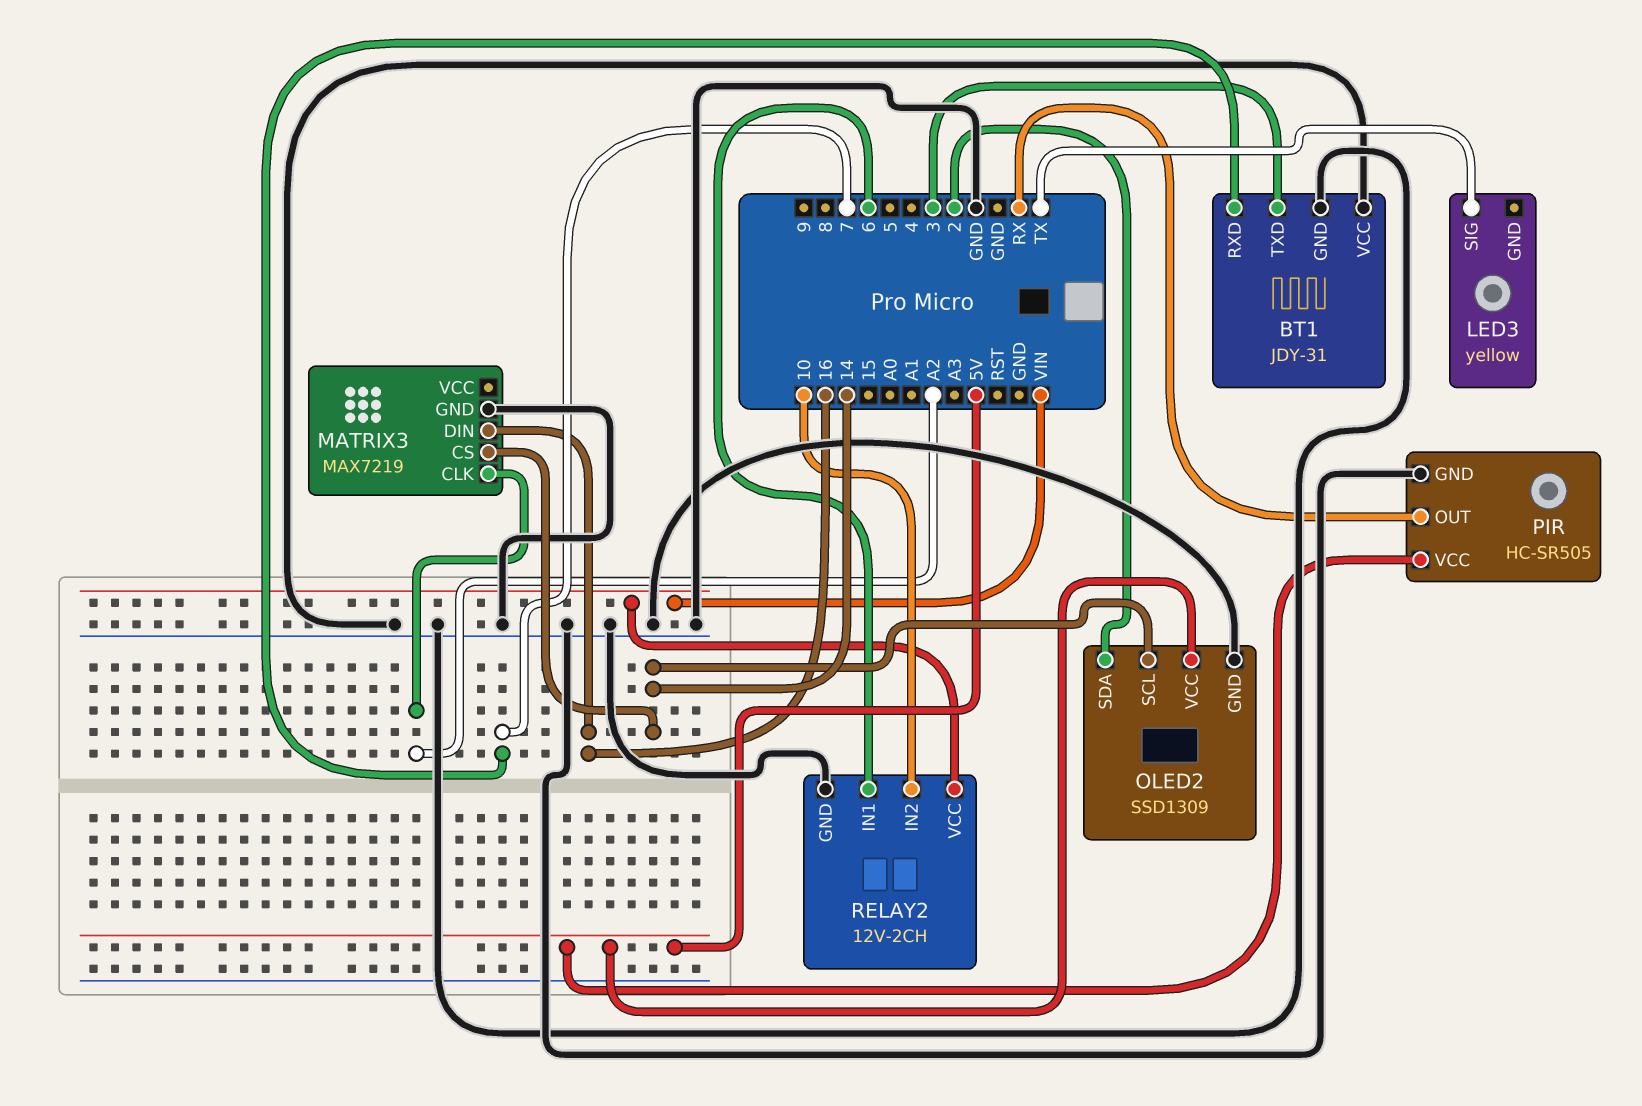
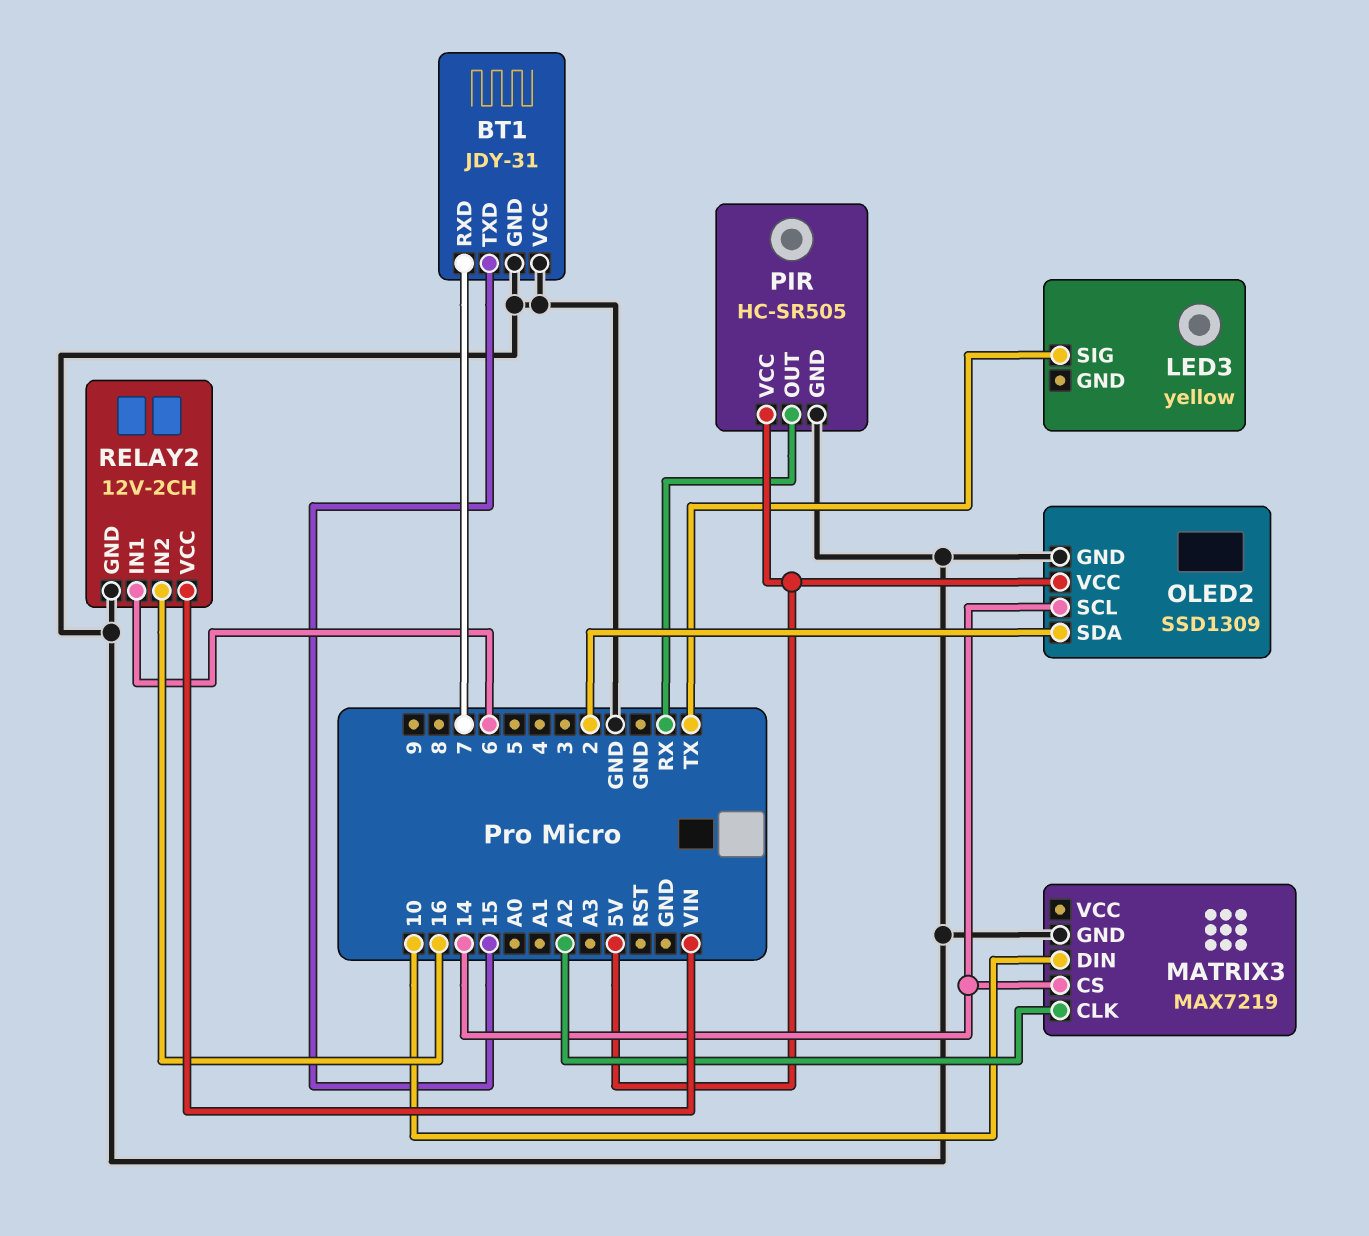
BT1 pin TXD: 3 -> 15
MATRIX3 pin DIN: 16 -> 10
RELAY2 pin IN2: 10 -> 16

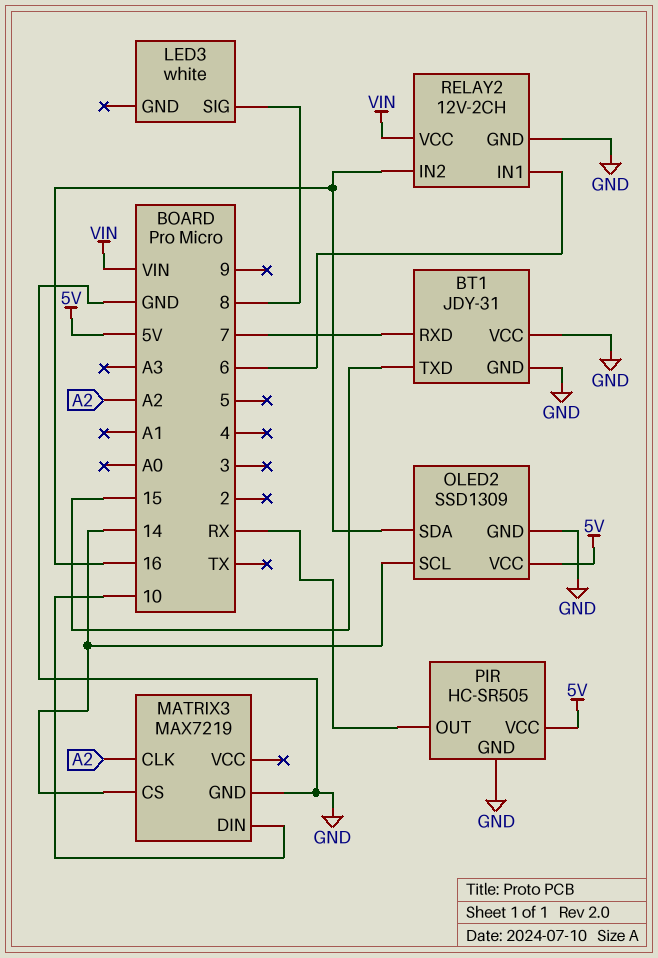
LED3: yellow -> white
LED3 pin SIG: TX -> 8
OLED2 pin SDA: 2 -> 16

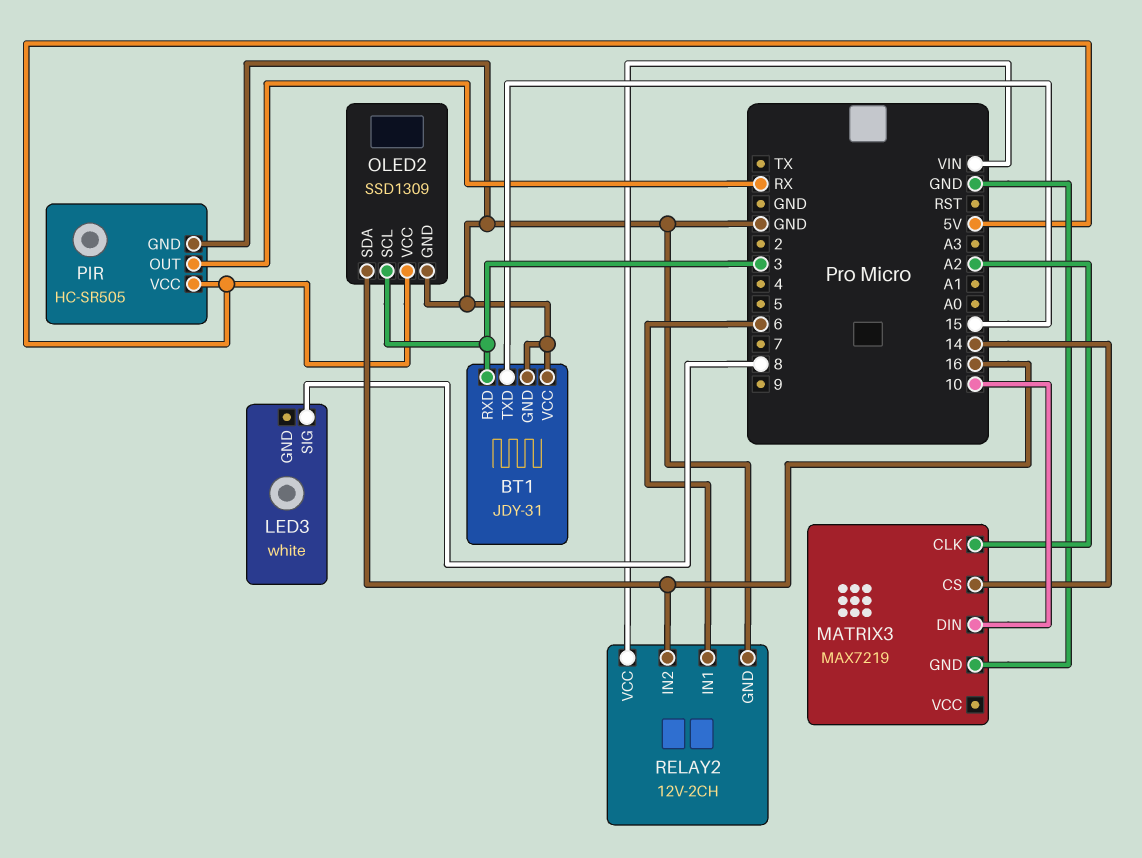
BT1 pin RXD: 7 -> 3
OLED2 pin SCL: 14 -> 3

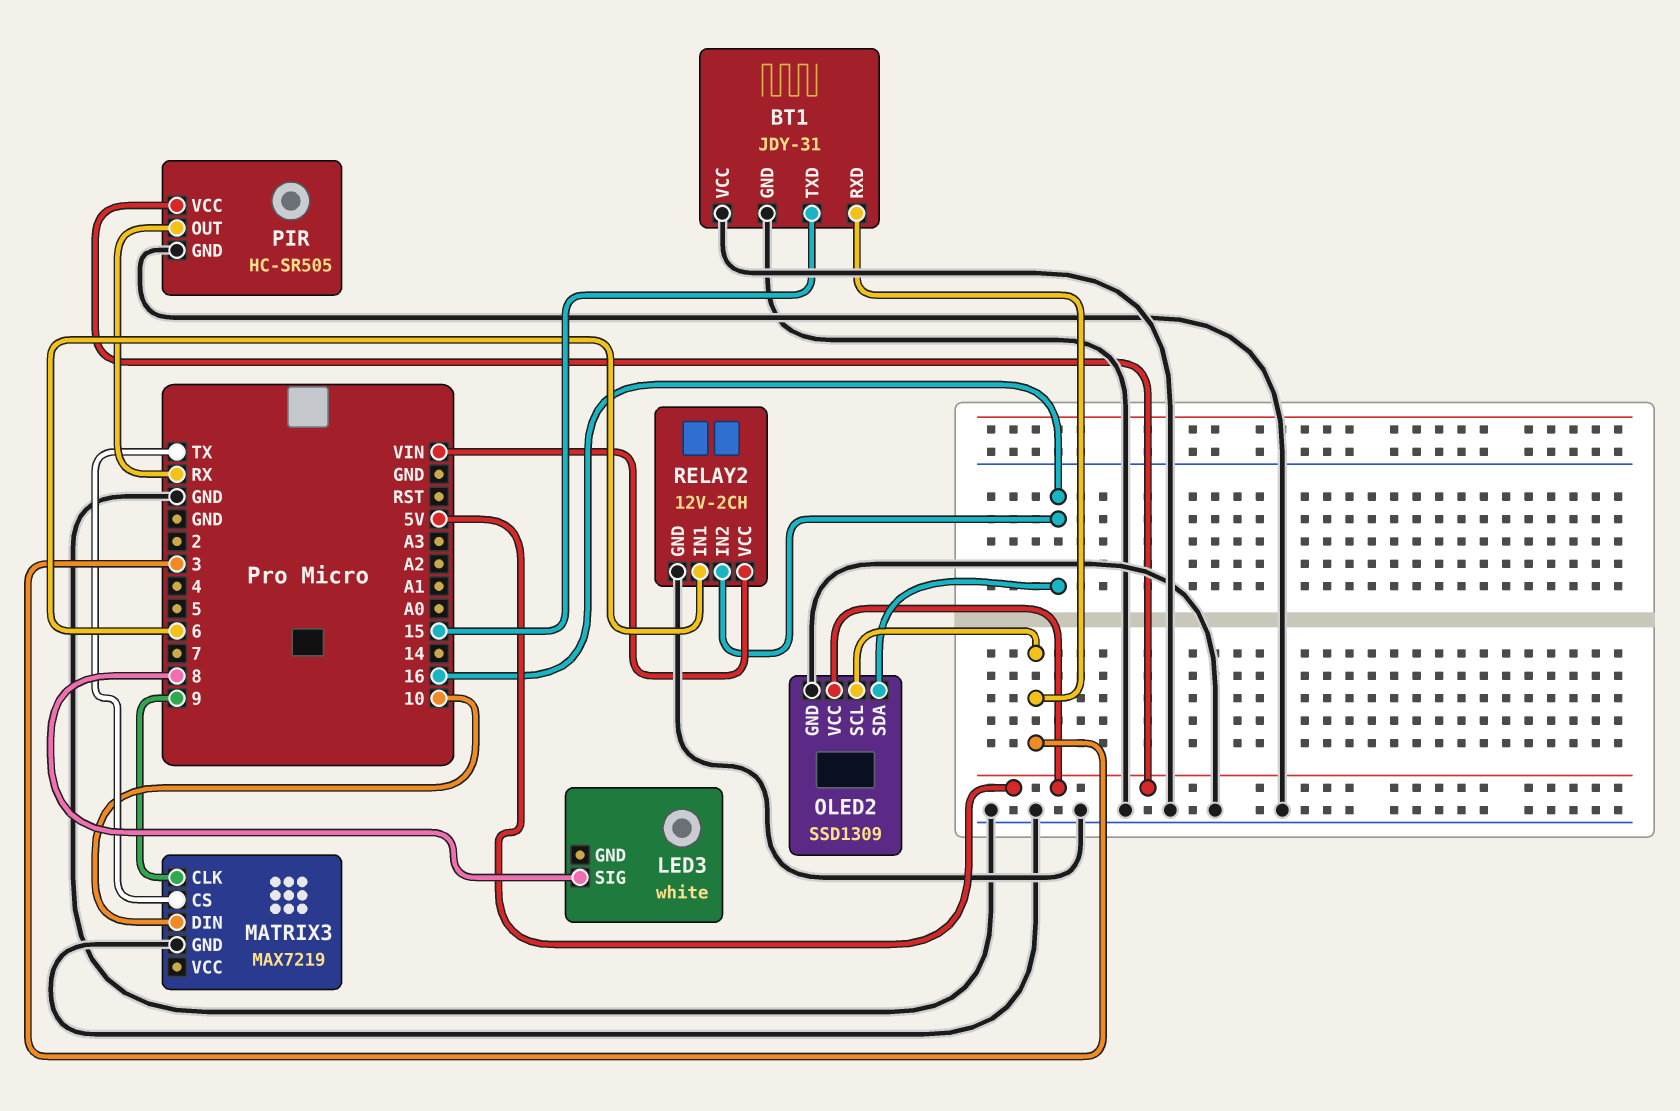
MATRIX3 pin CLK: A2 -> 9
MATRIX3 pin CS: 14 -> TX

